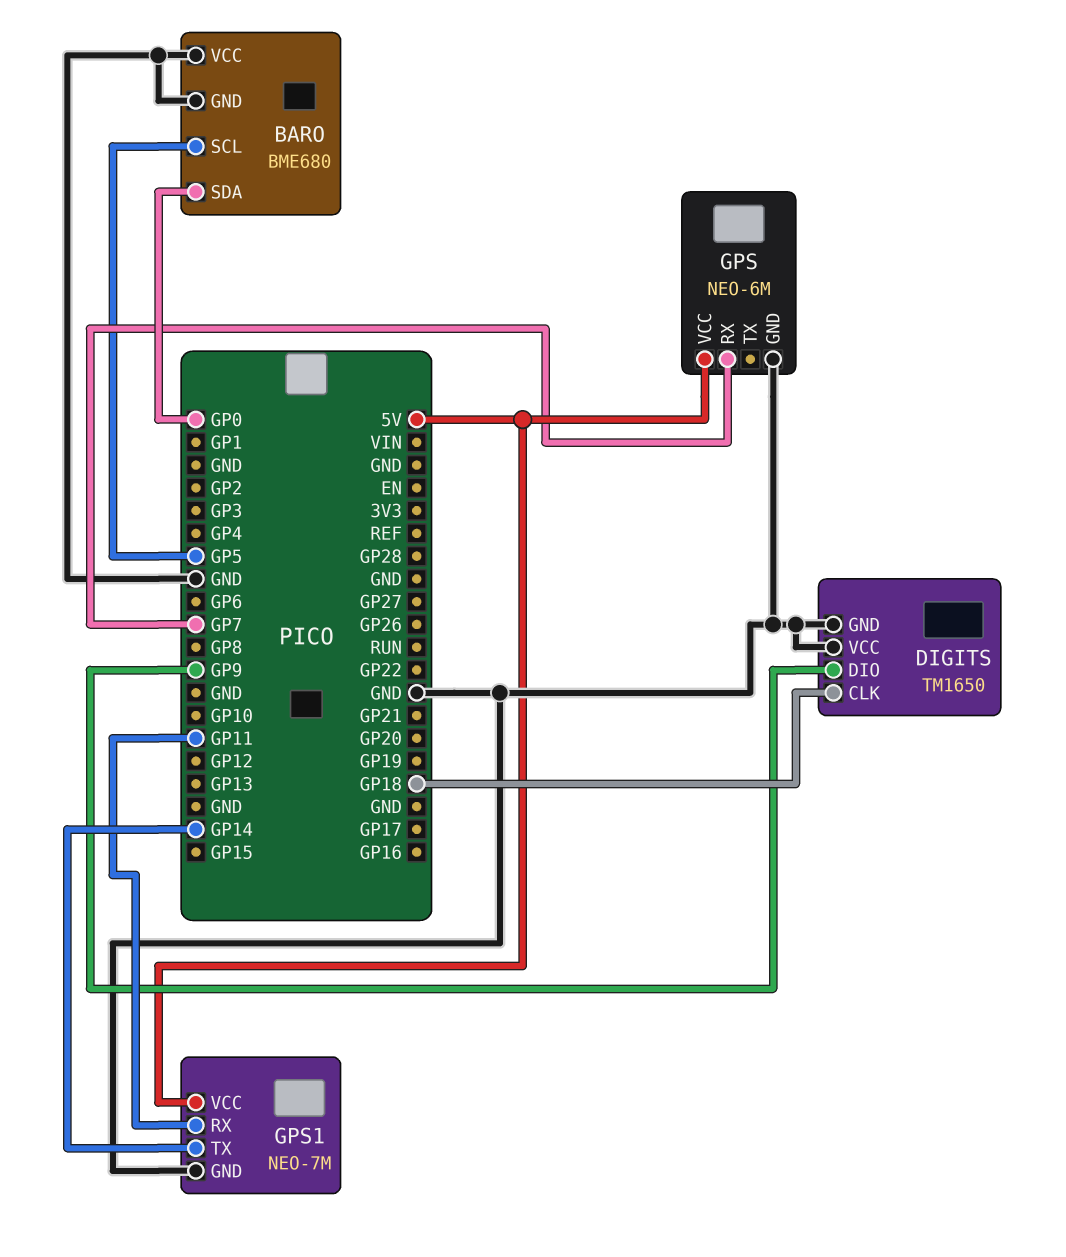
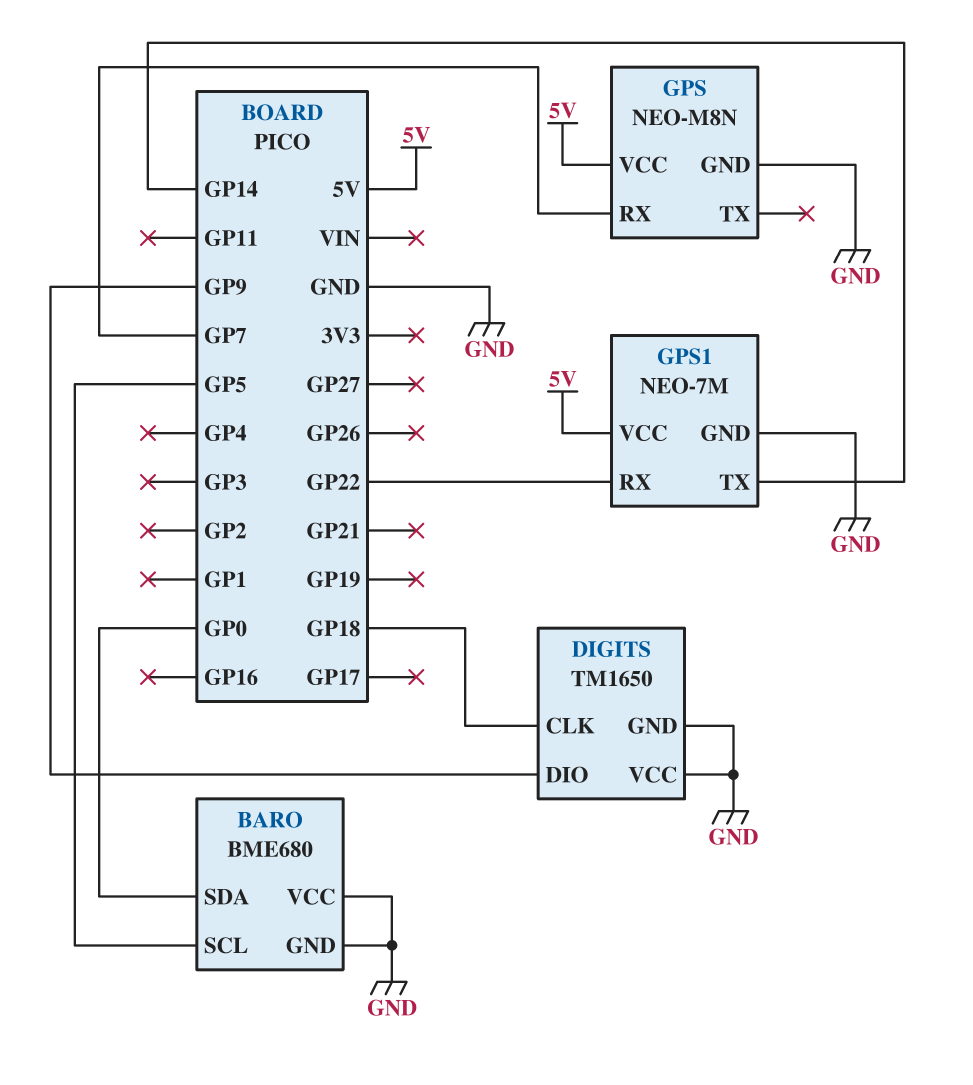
GPS: NEO-6M -> NEO-M8N
GPS1 pin RX: GP11 -> GP22

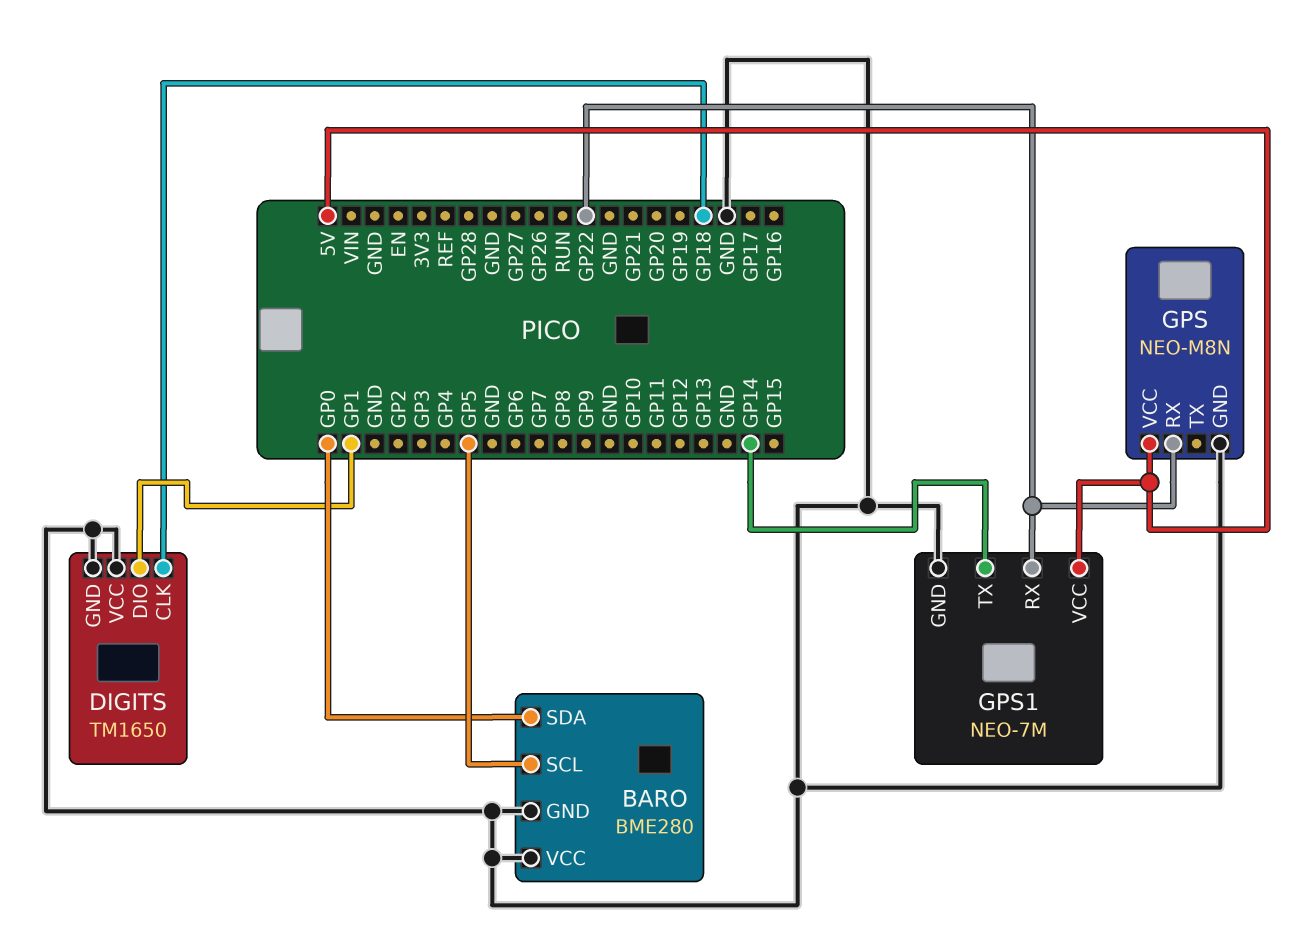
BARO: BME680 -> BME280
DIGITS pin DIO: GP9 -> GP1
GPS pin RX: GP7 -> GP22

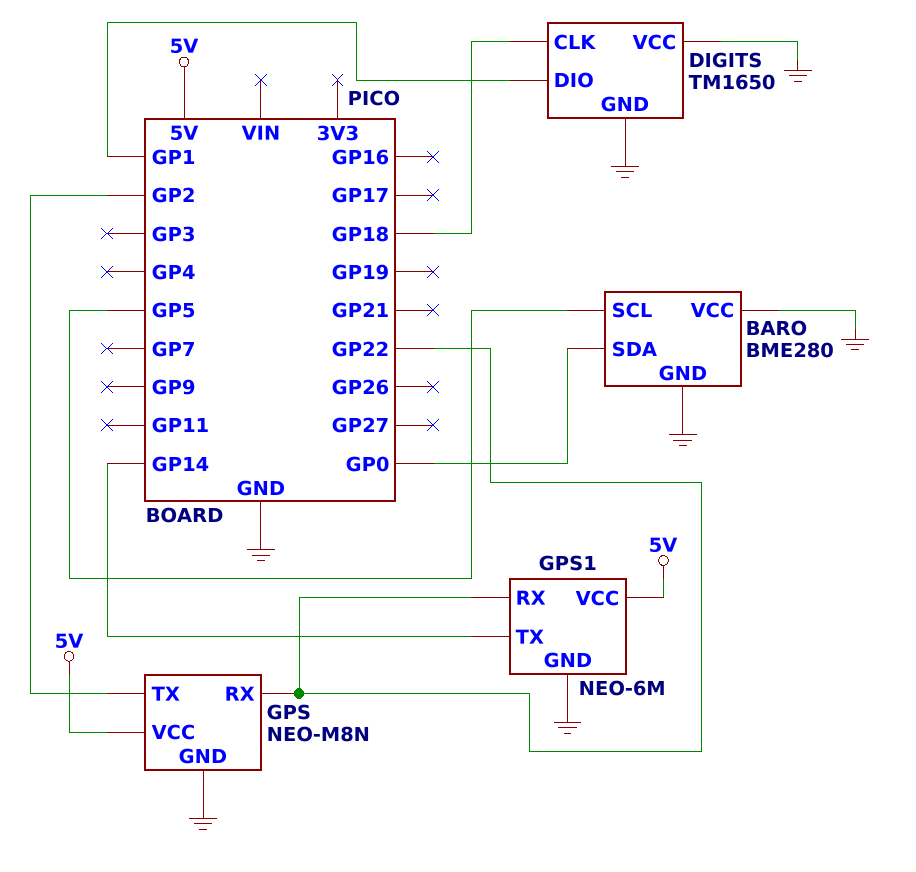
GPS pin TX: none -> GP2
GPS1: NEO-7M -> NEO-6M

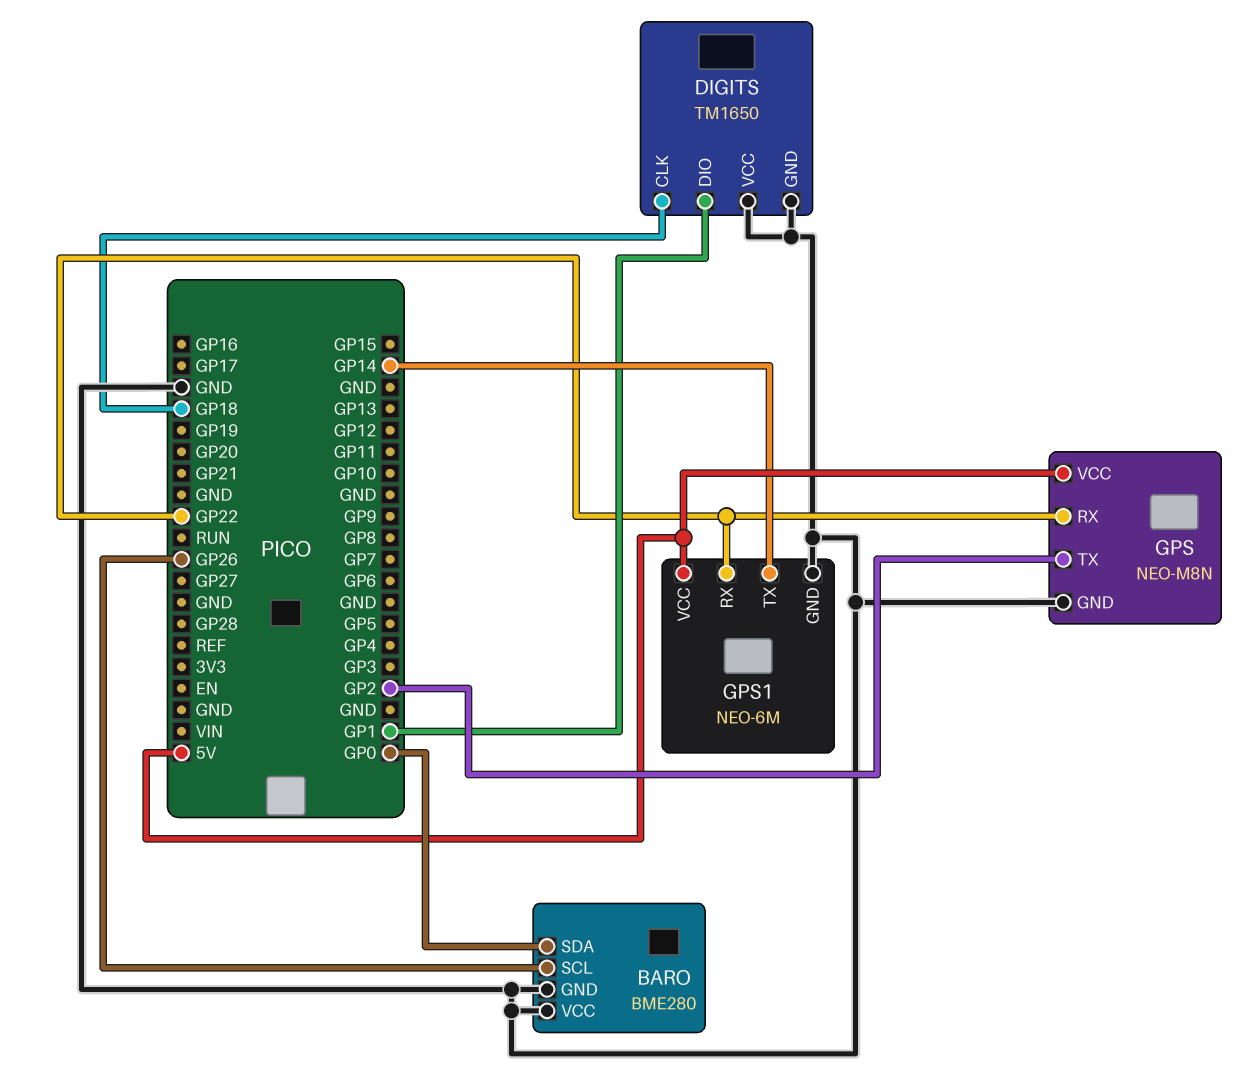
BARO pin SCL: GP5 -> GP26

